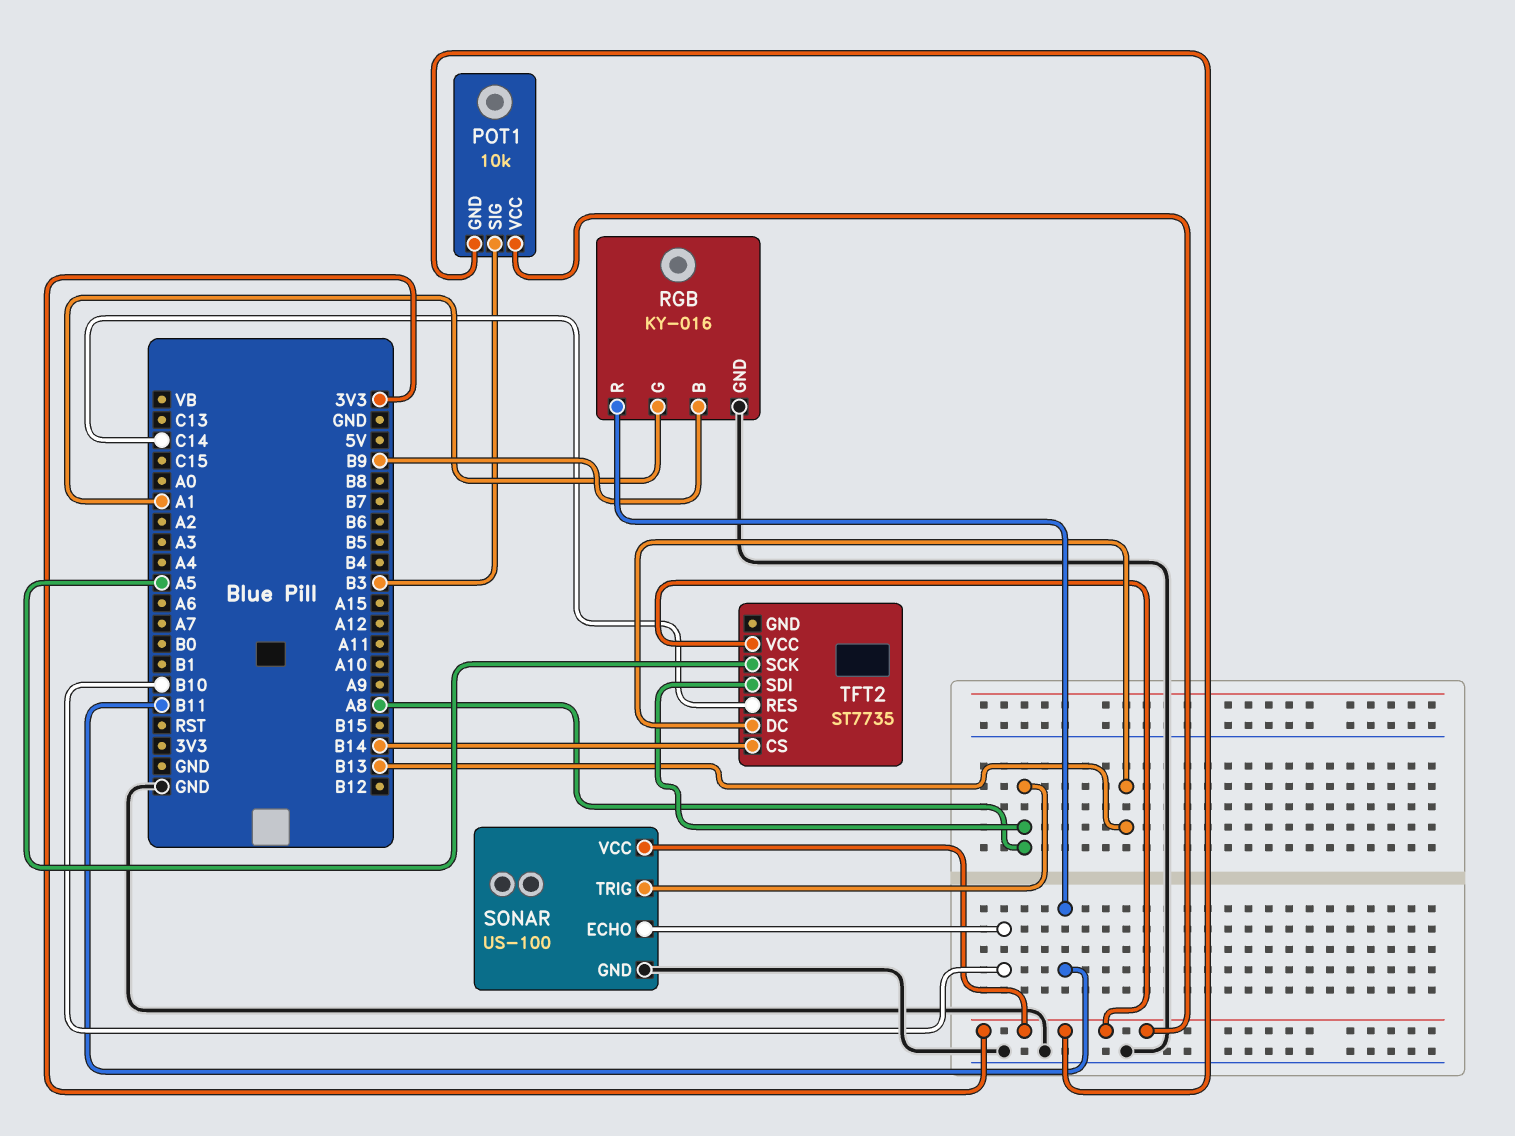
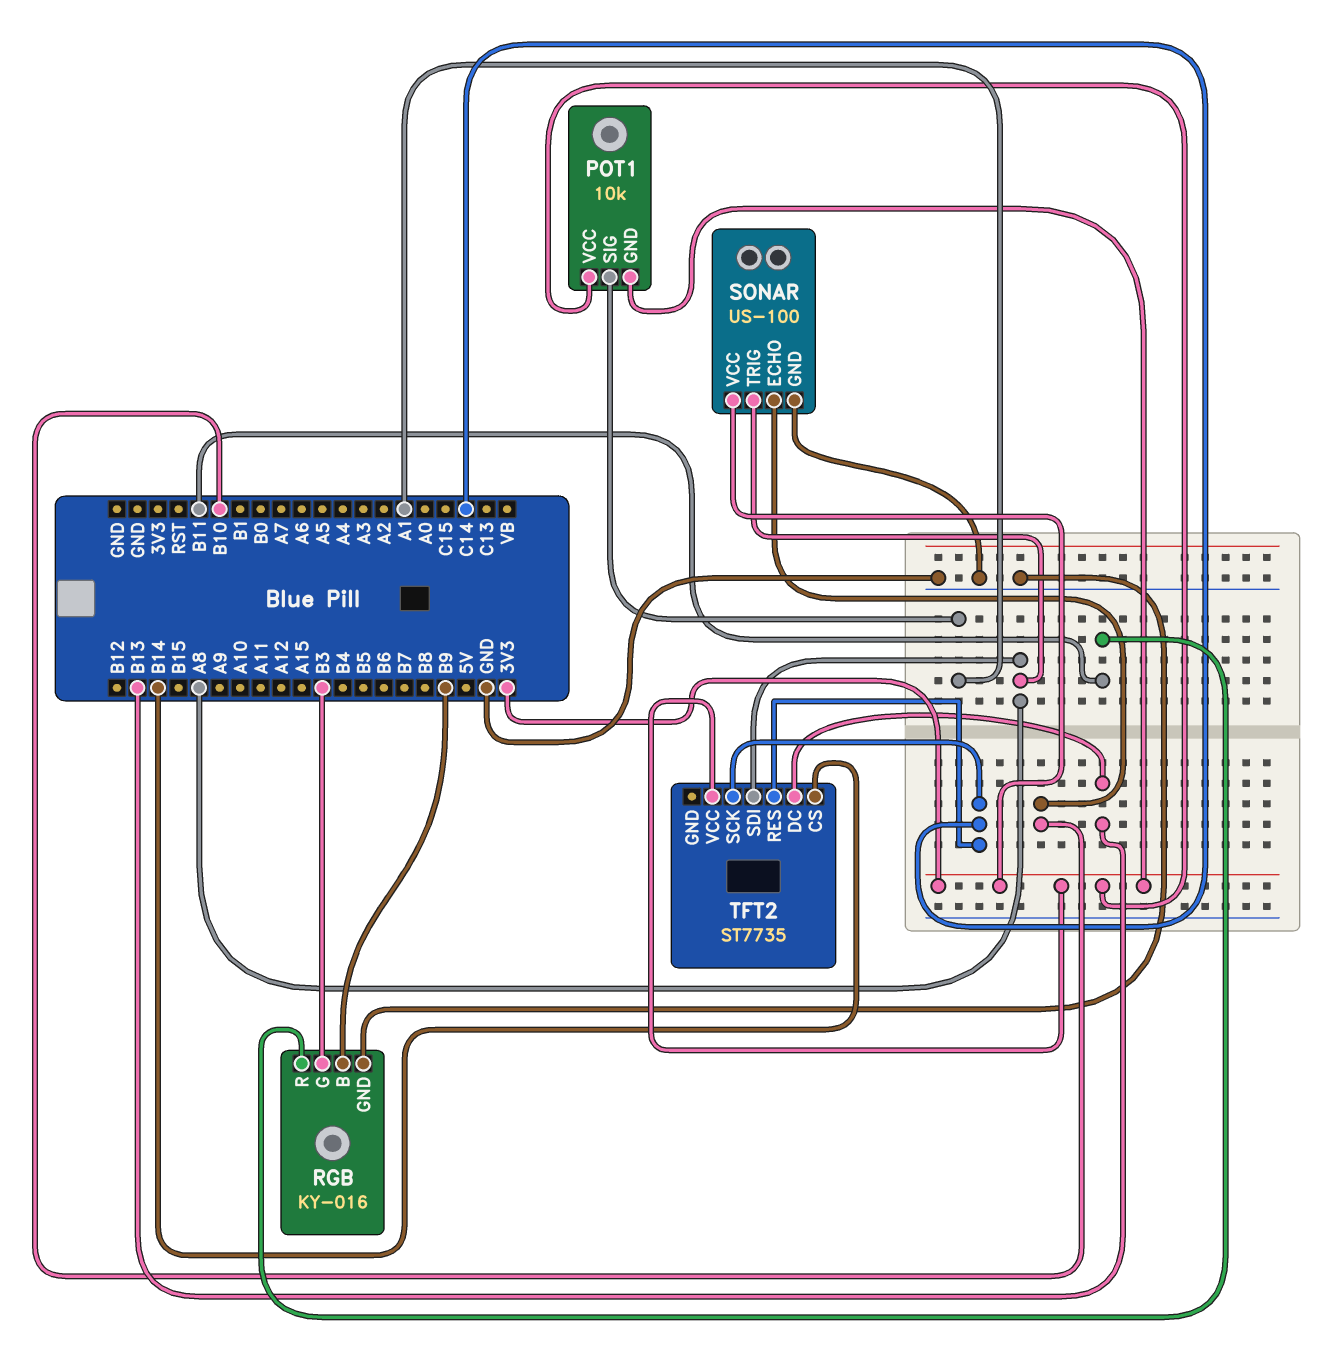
POT1 pin SIG: B3 -> A1
RGB pin G: A1 -> B3
TFT2 pin SCK: A5 -> C14

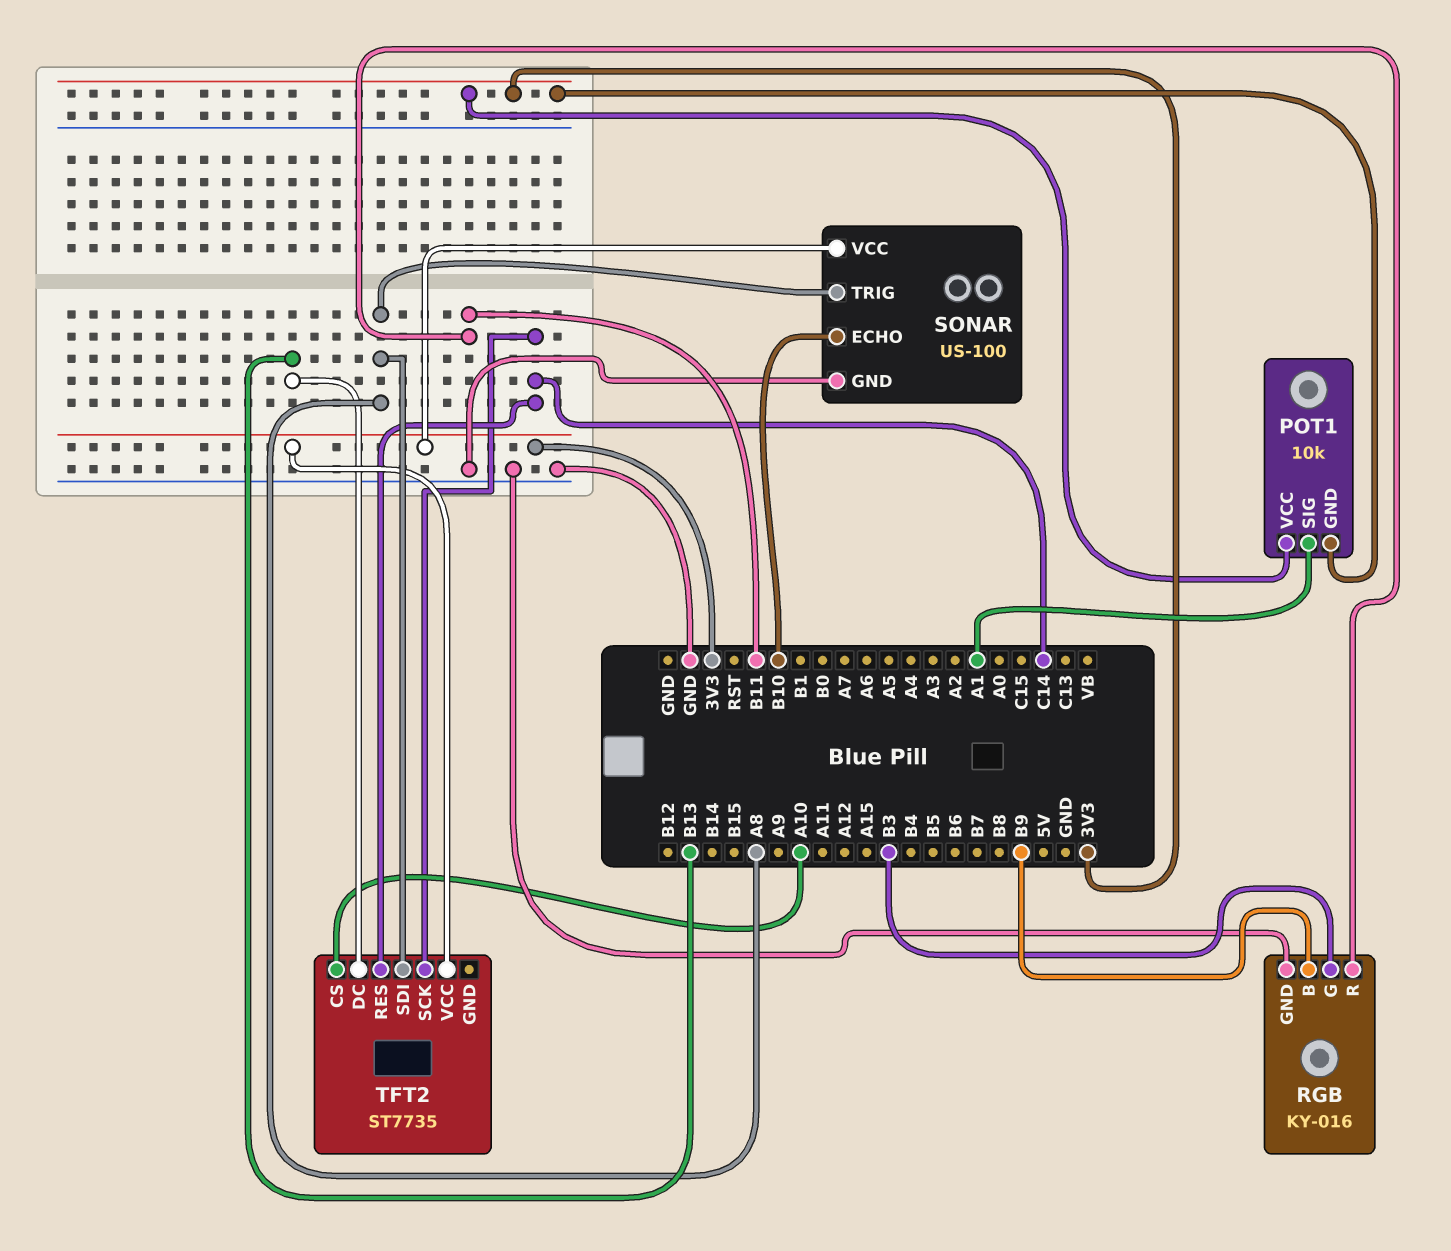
TFT2 pin CS: B14 -> A10

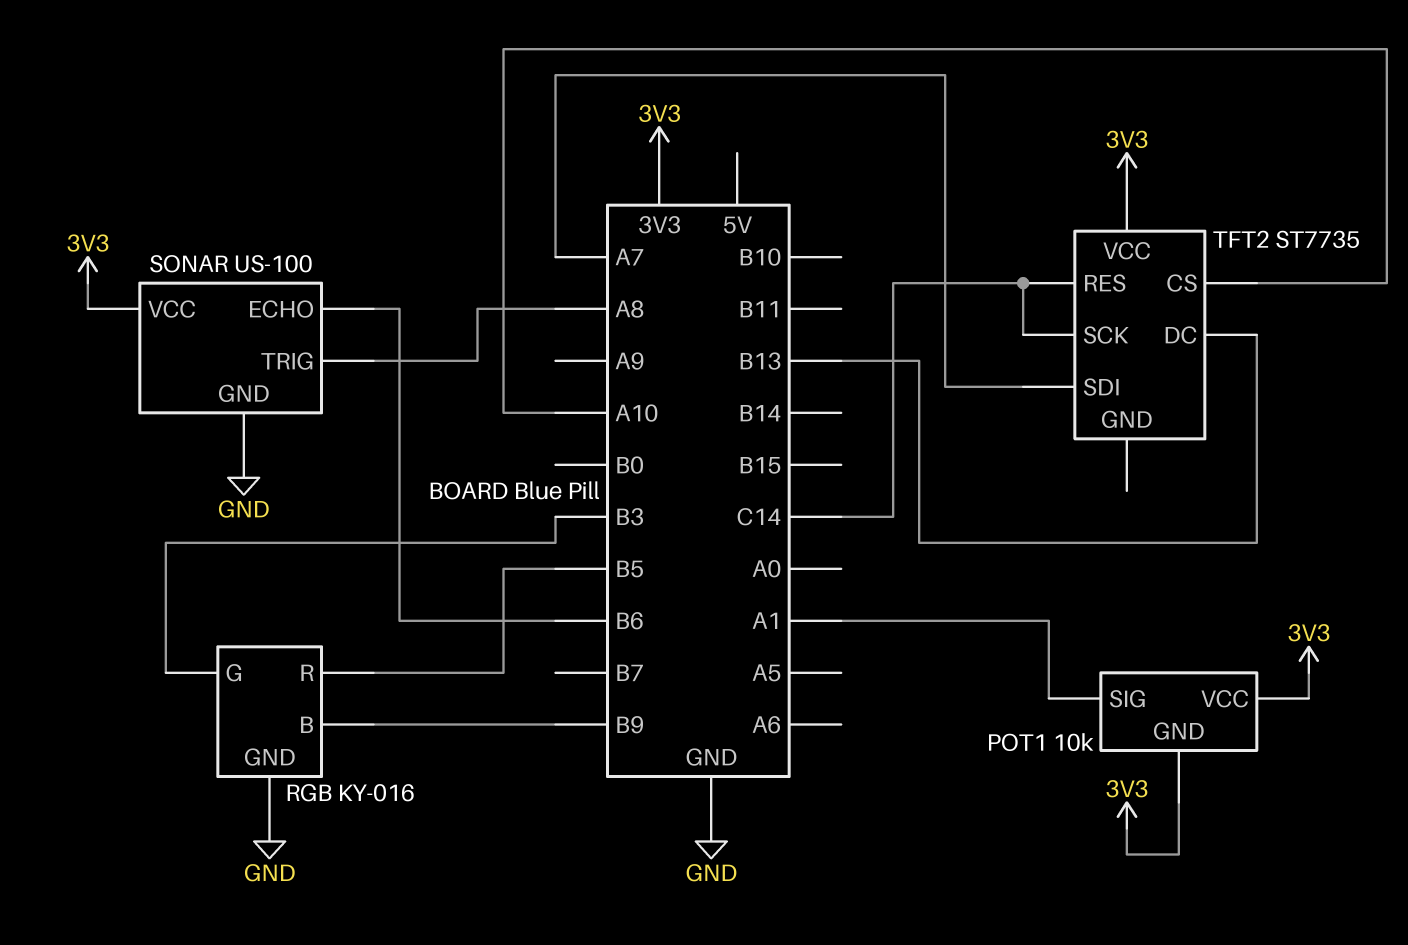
RGB pin R: B11 -> B5
SONAR pin ECHO: B10 -> B6
TFT2 pin SDI: A8 -> A7

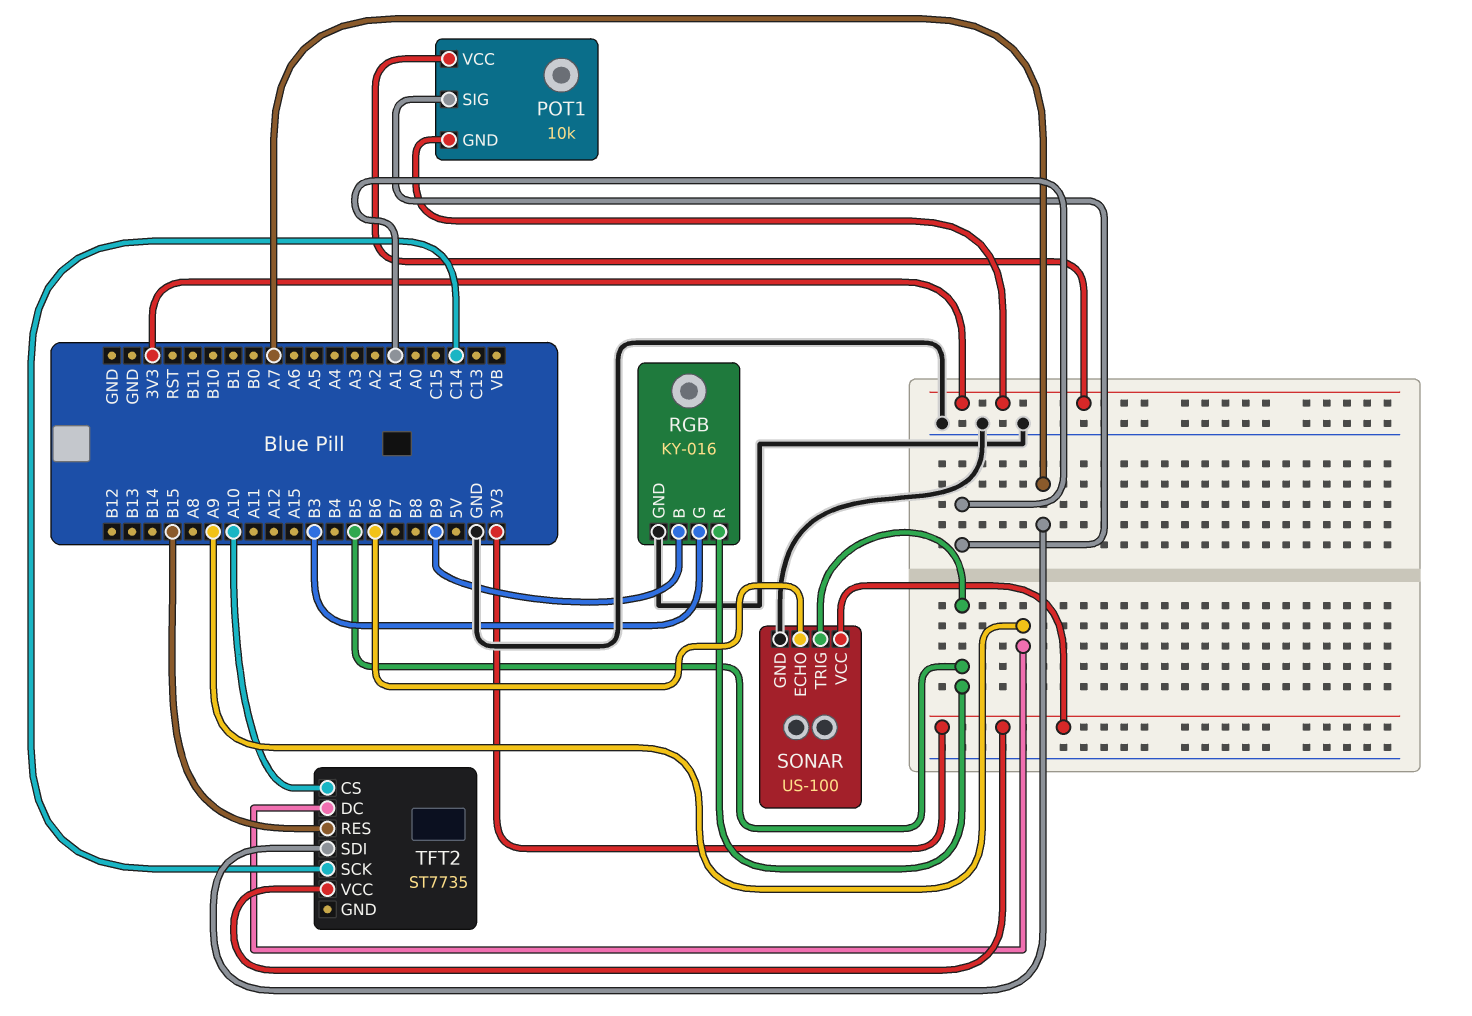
SONAR pin TRIG: A8 -> B5
TFT2 pin DC: B13 -> A9
TFT2 pin RES: C14 -> B15

